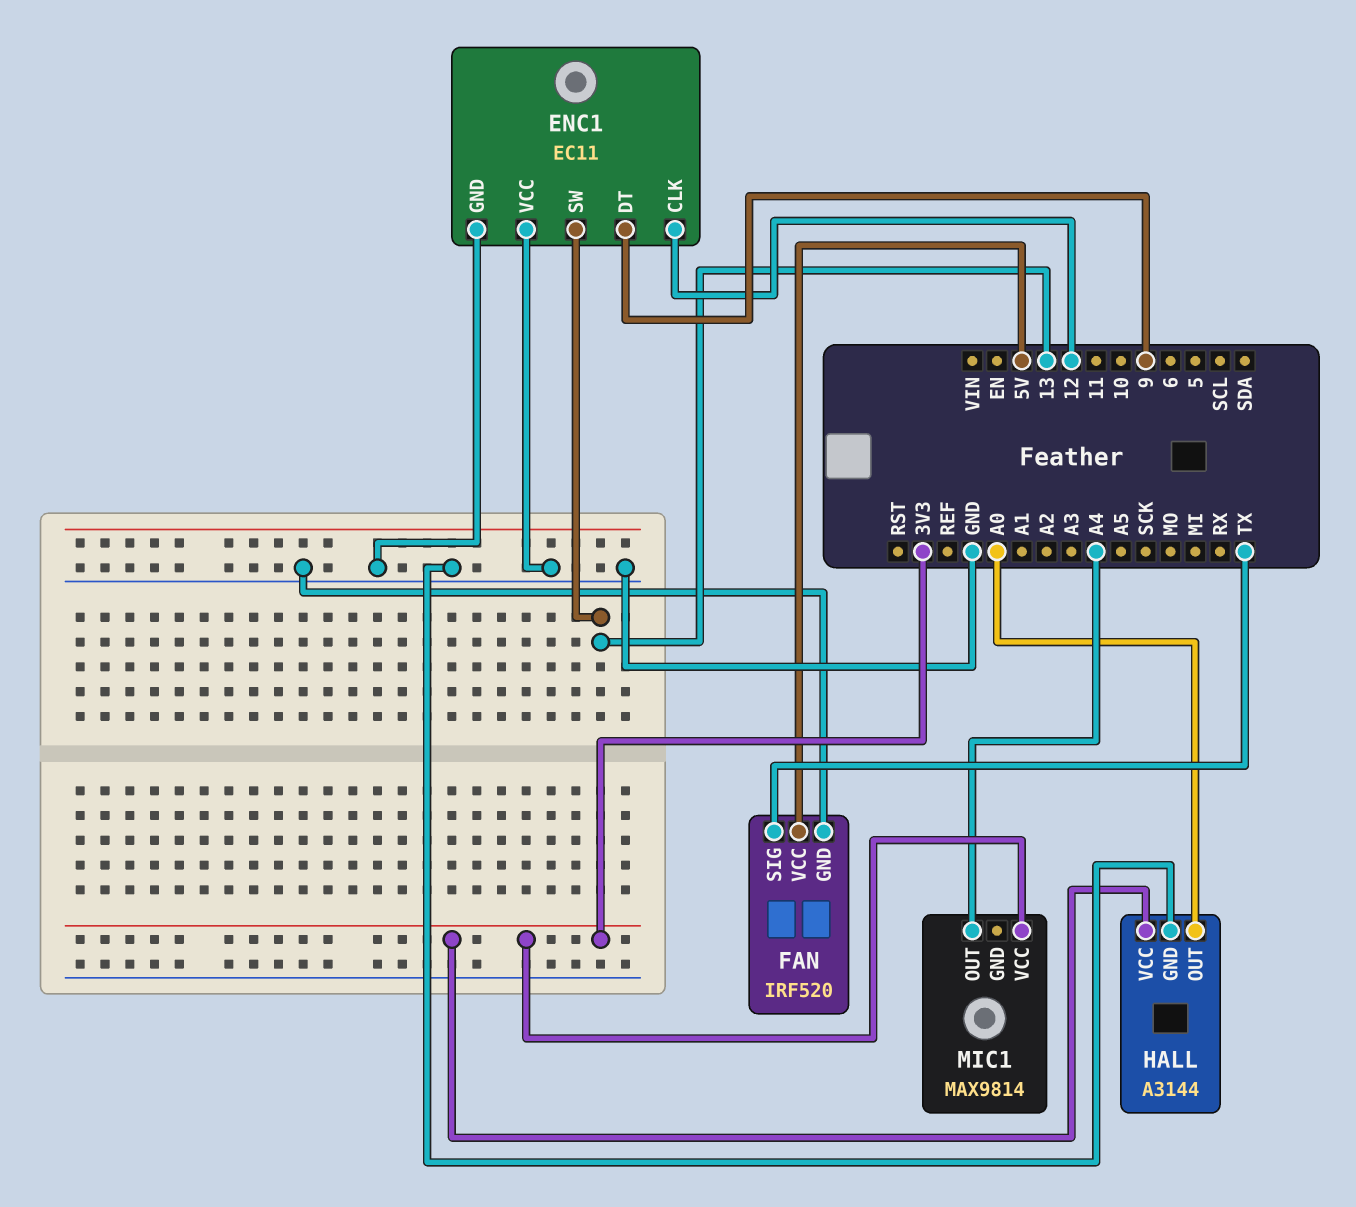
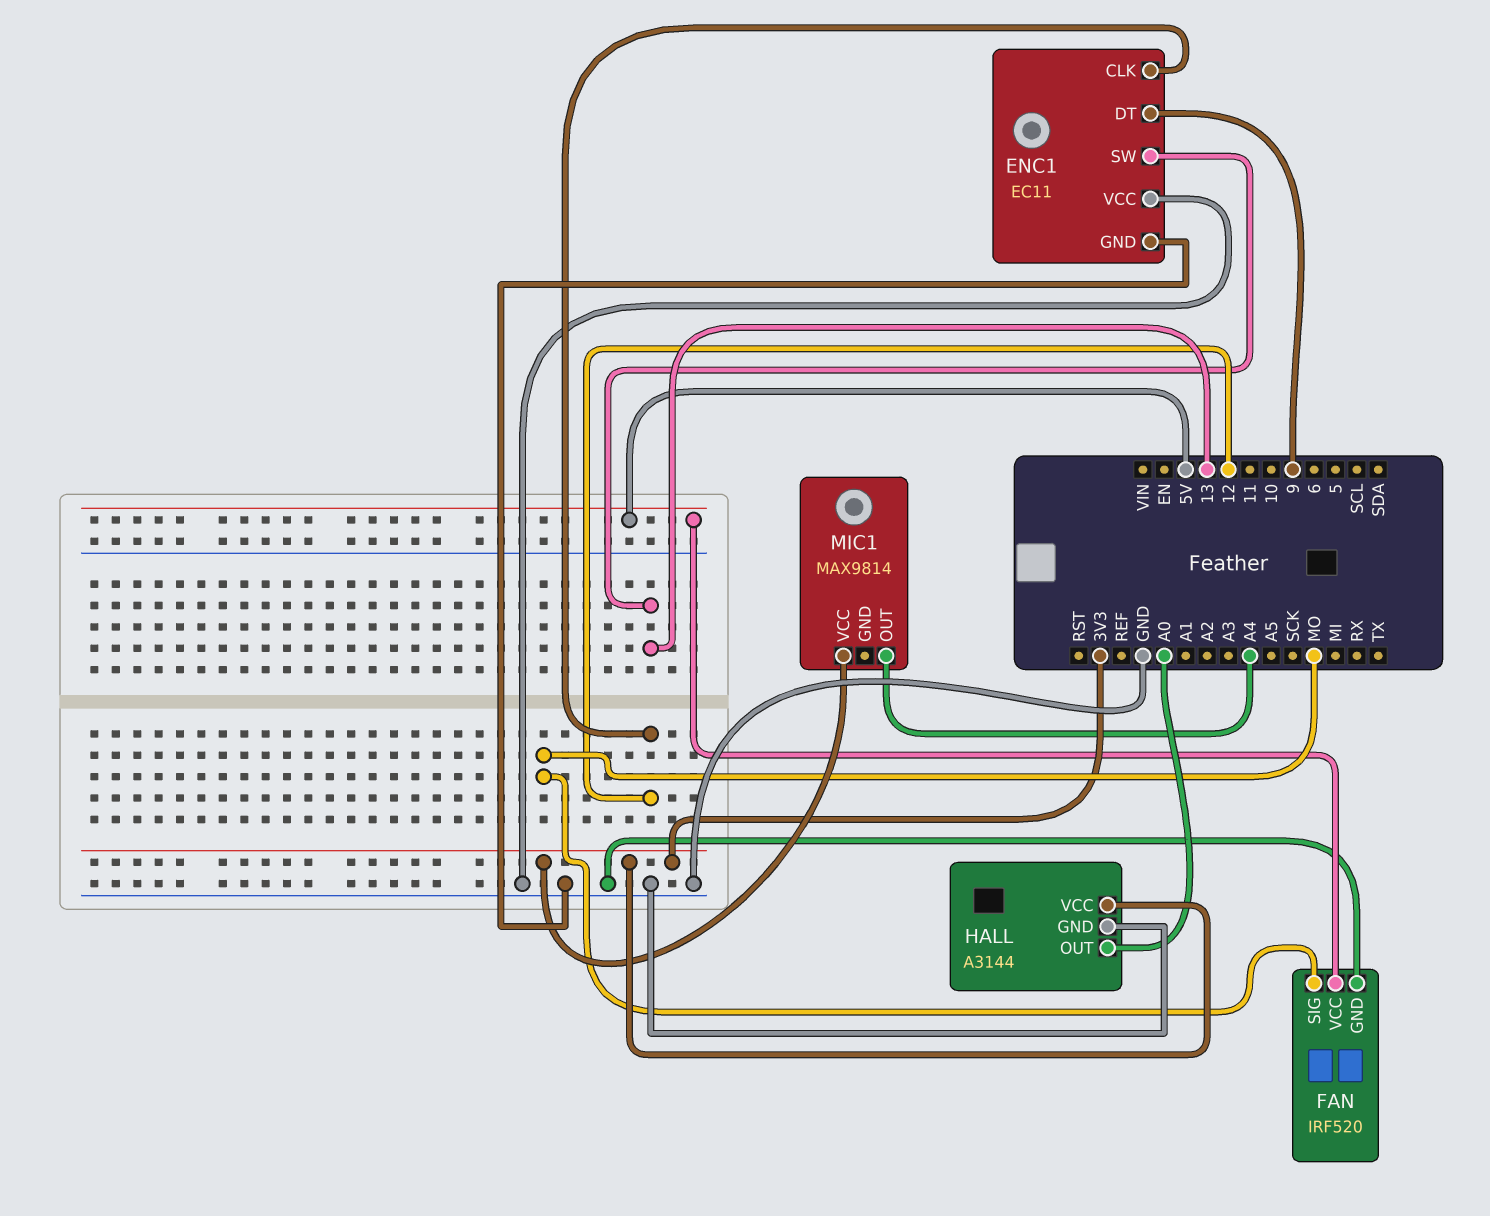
FAN pin SIG: TX -> MO

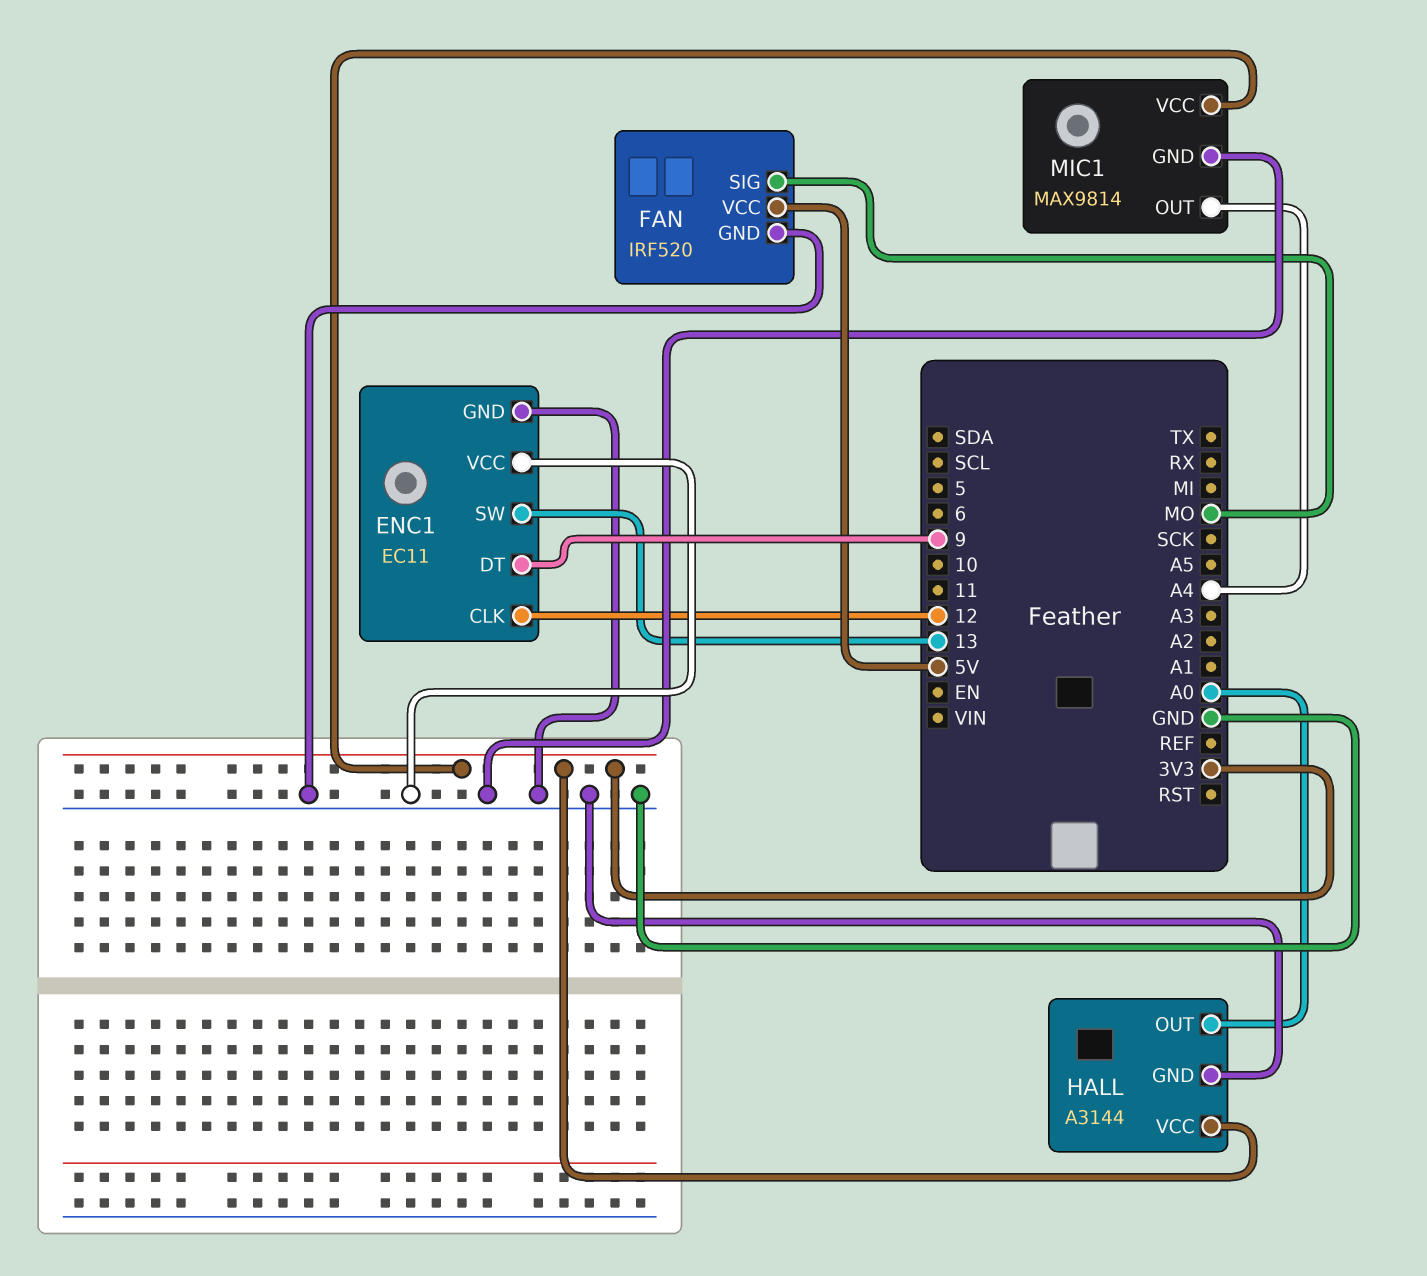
MIC1 pin GND: none -> GND

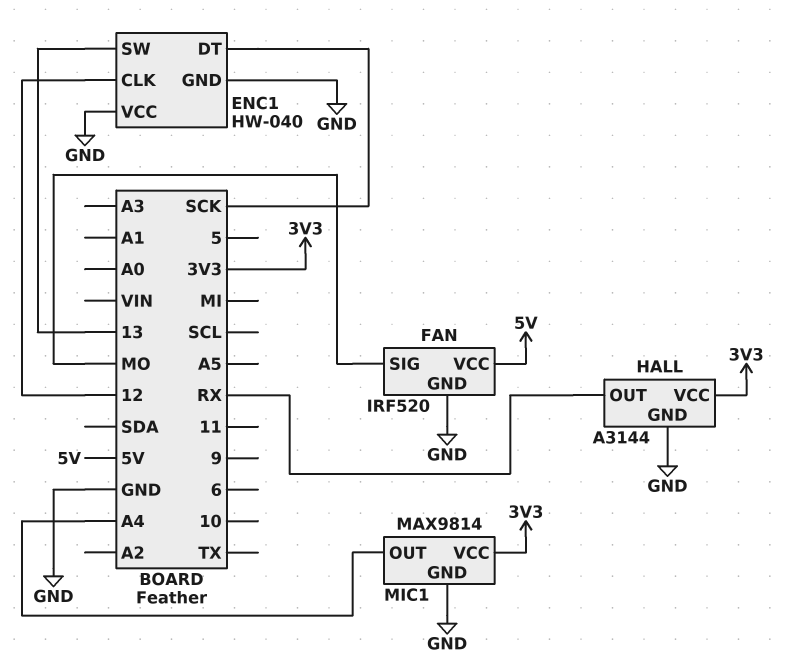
ENC1: EC11 -> HW-040
ENC1 pin DT: 9 -> SCK
HALL pin OUT: A0 -> RX

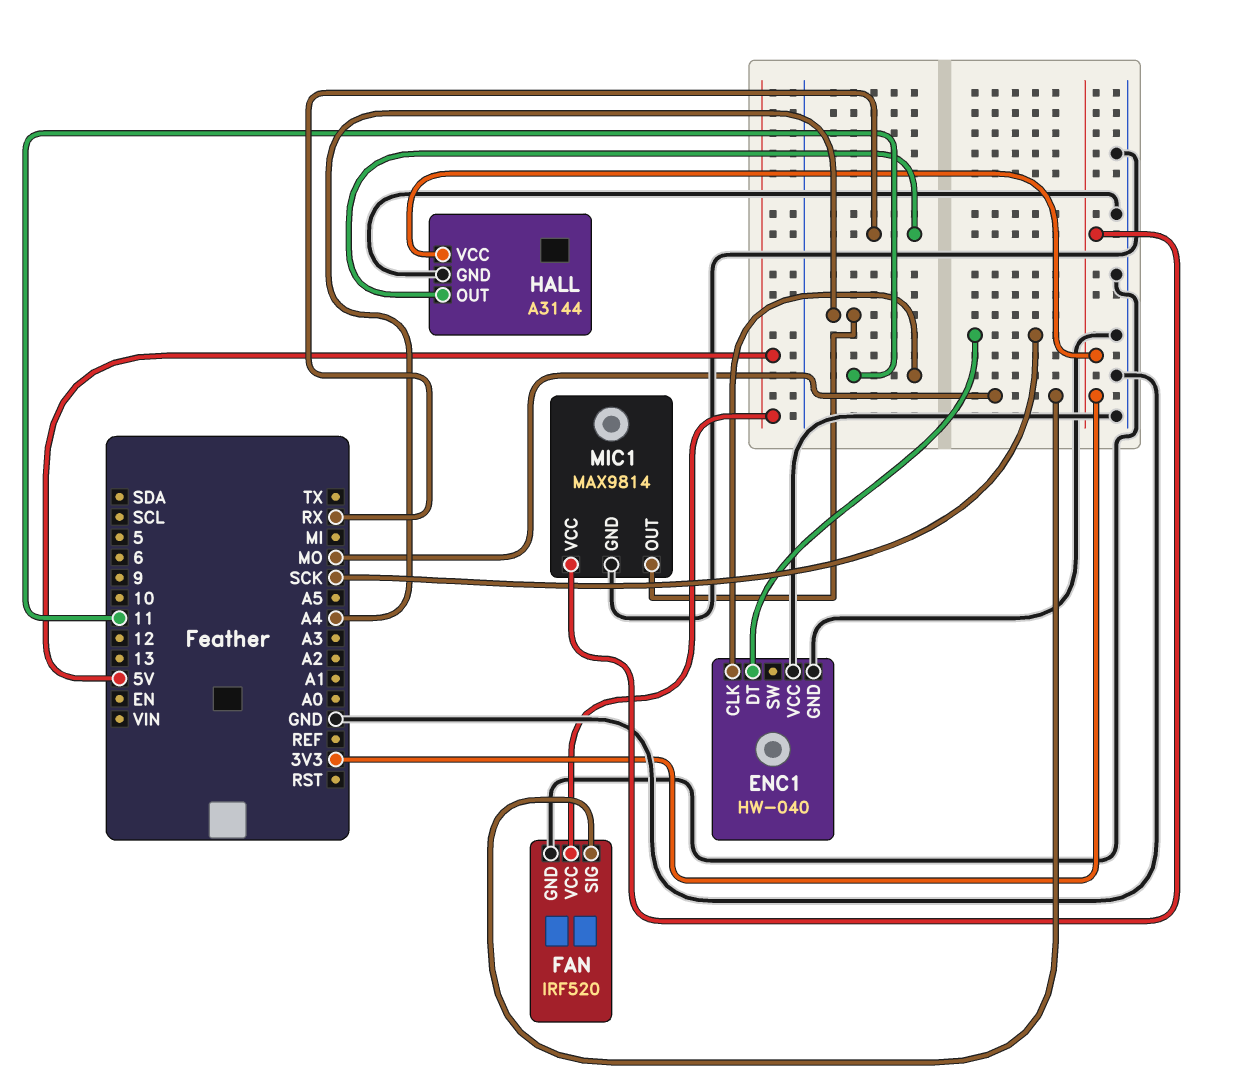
ENC1 pin CLK: 12 -> 11
ENC1 pin SW: 13 -> none

